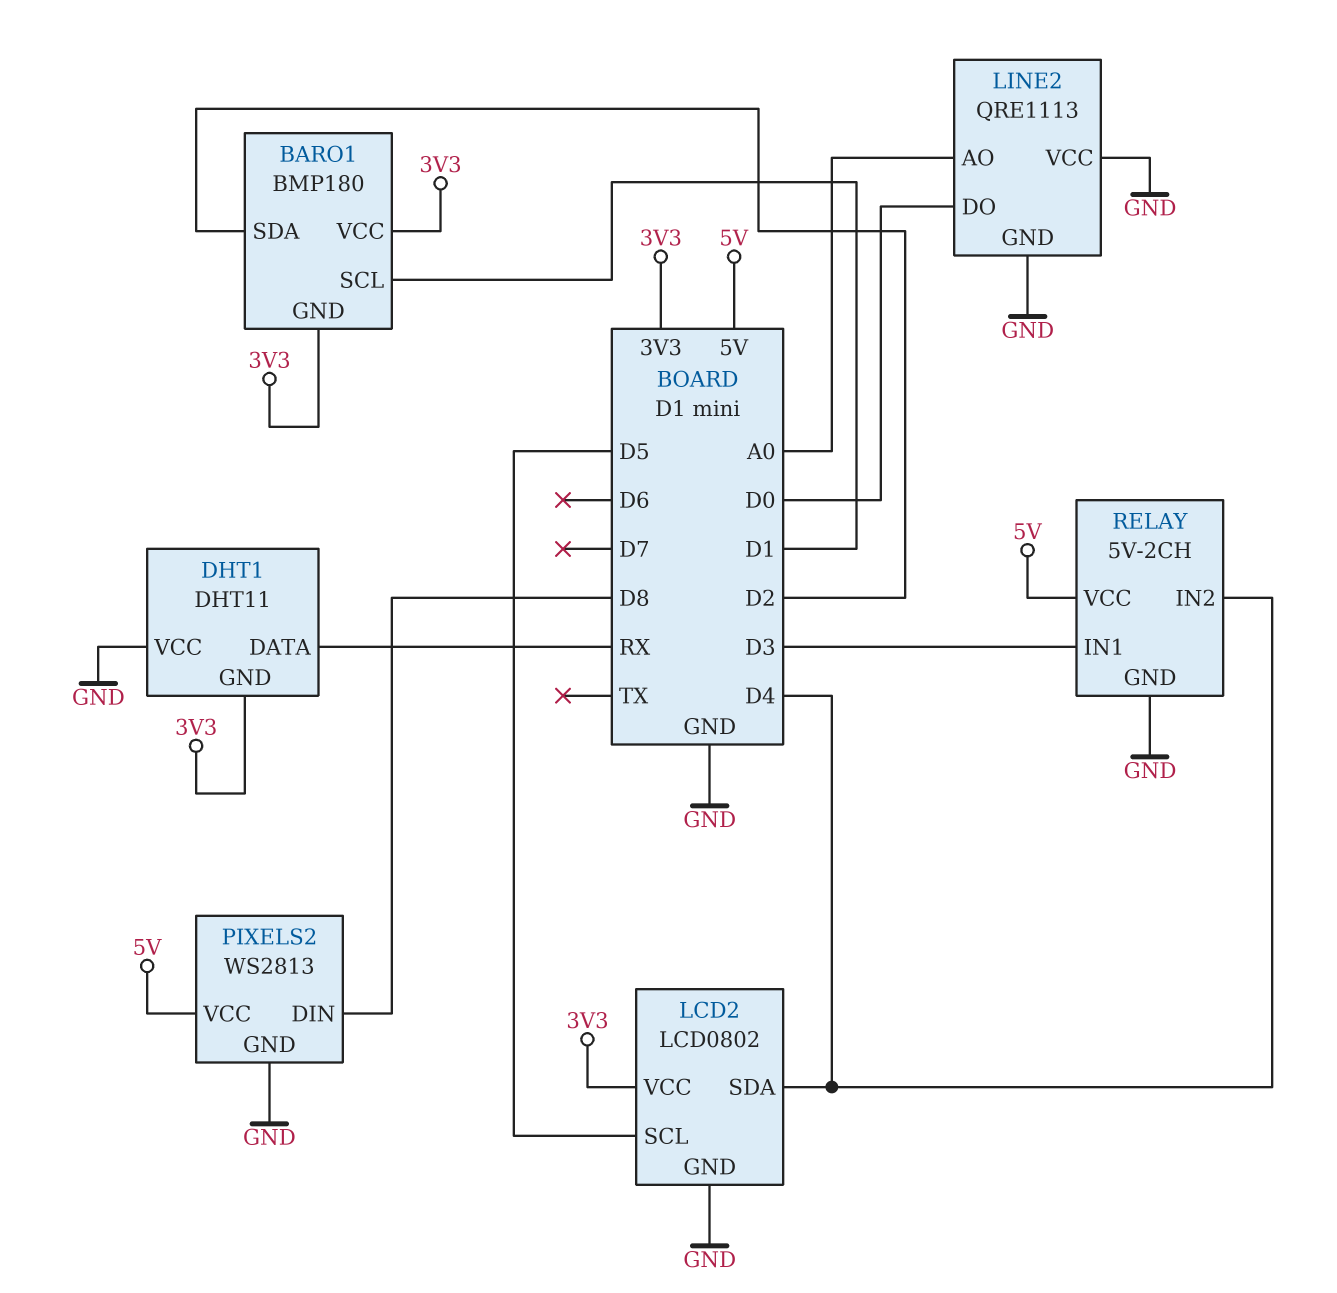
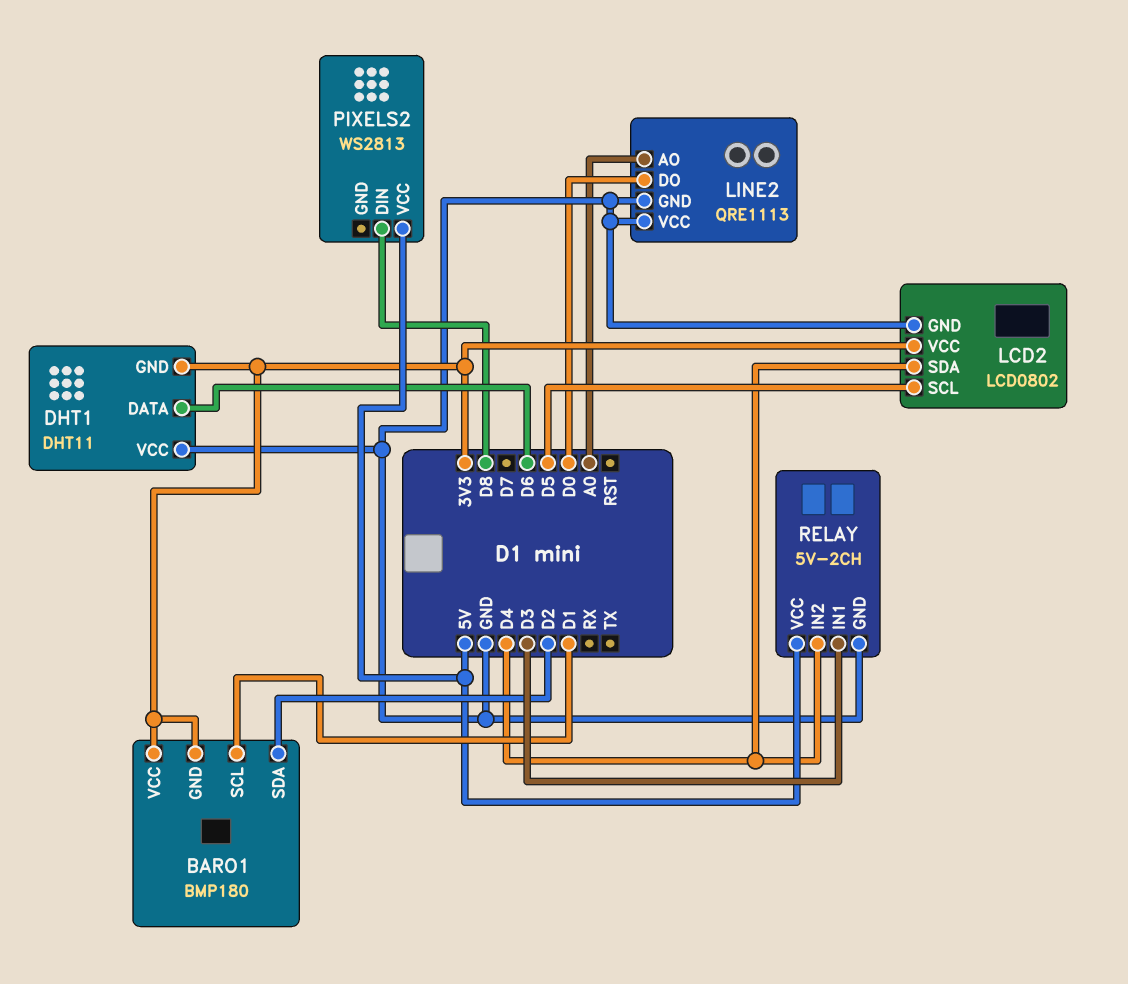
DHT1 pin DATA: RX -> D6
PIXELS2 pin GND: GND -> none

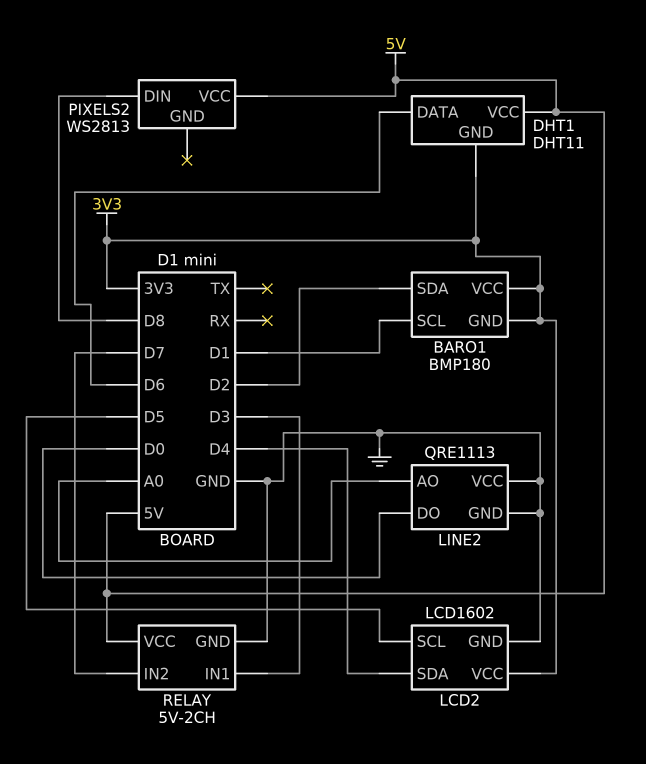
DHT1 pin VCC: GND -> 5V
LCD2: LCD0802 -> LCD1602
RELAY pin IN2: D4 -> D7

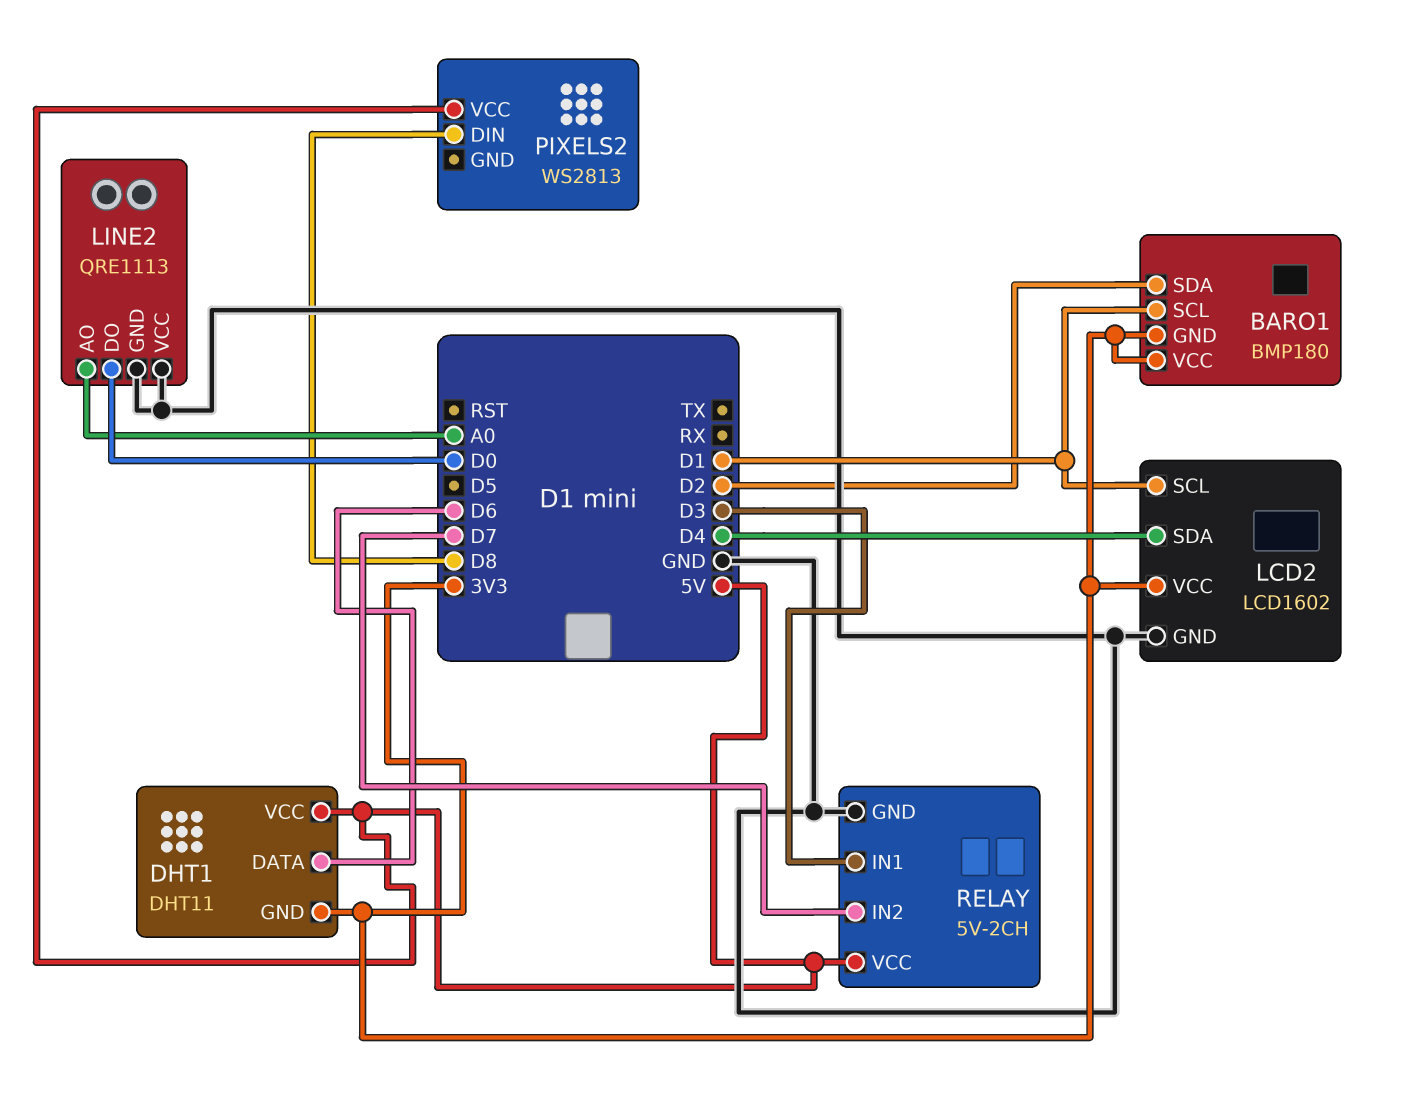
LCD2 pin SCL: D5 -> D1

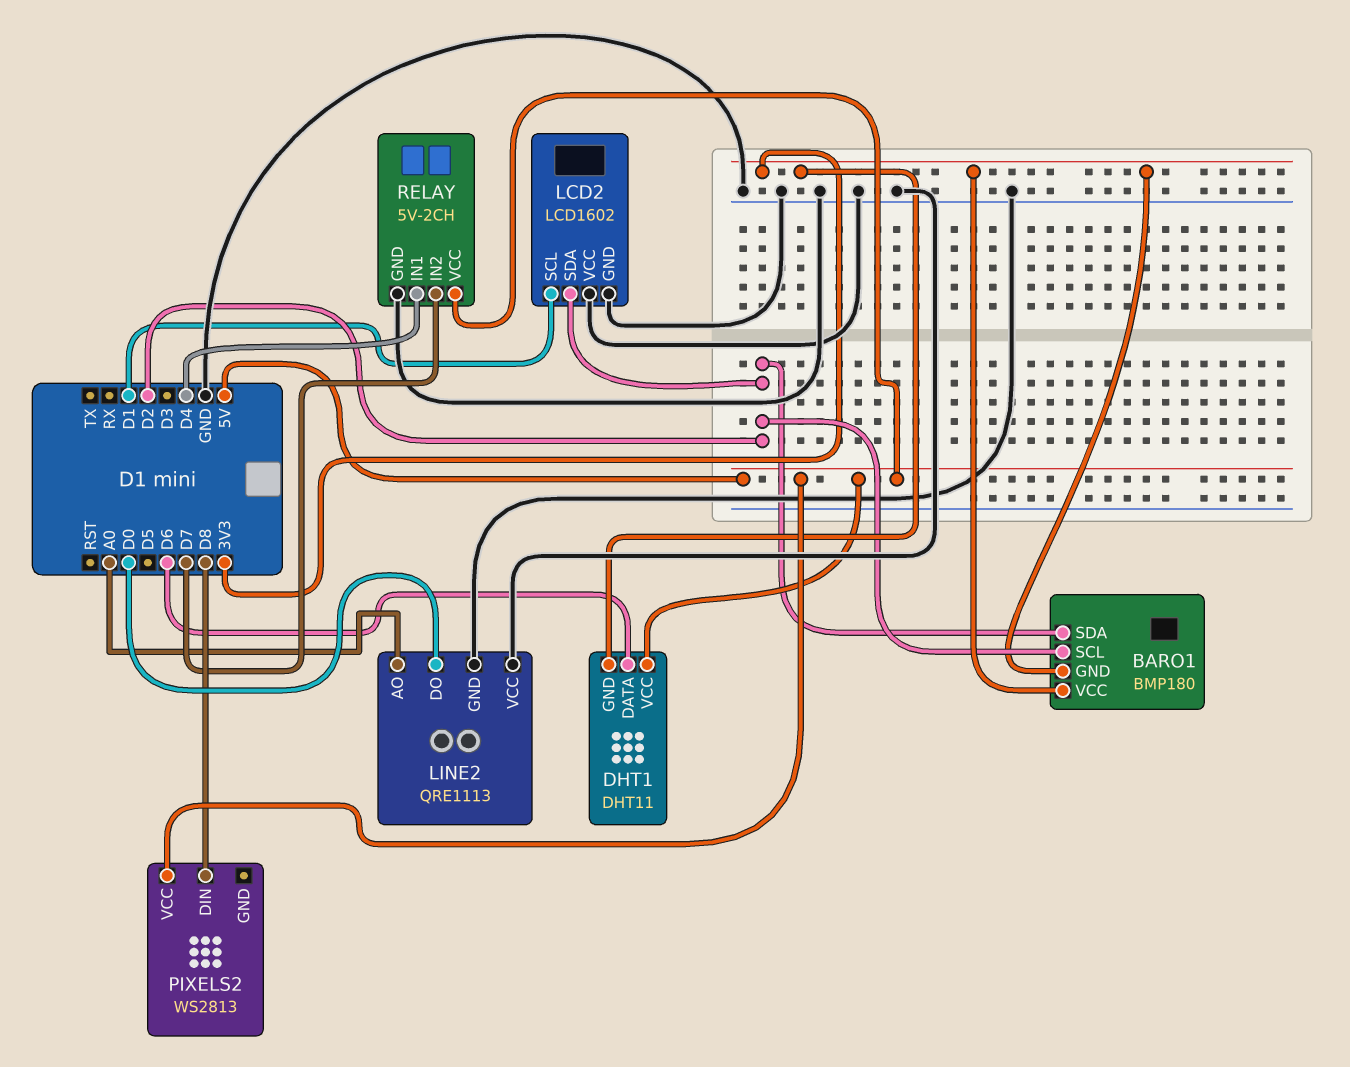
BARO1 pin SCL: D1 -> D2
LCD2 pin SDA: D4 -> D2
LCD2 pin VCC: 3V3 -> GND
RELAY pin IN1: D3 -> D4

